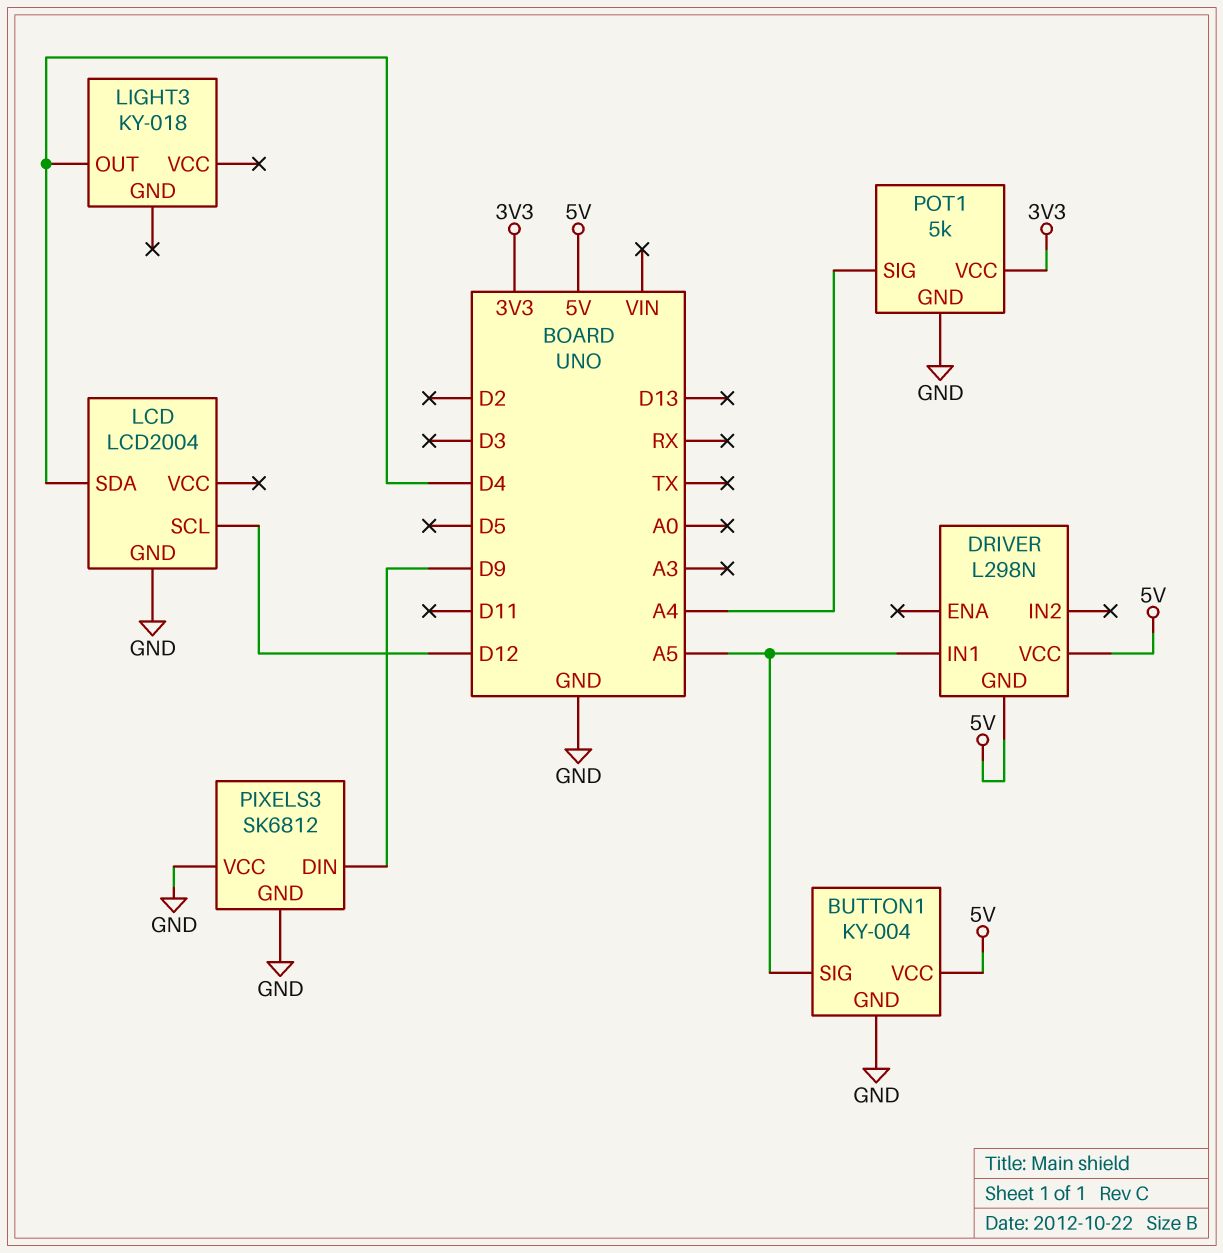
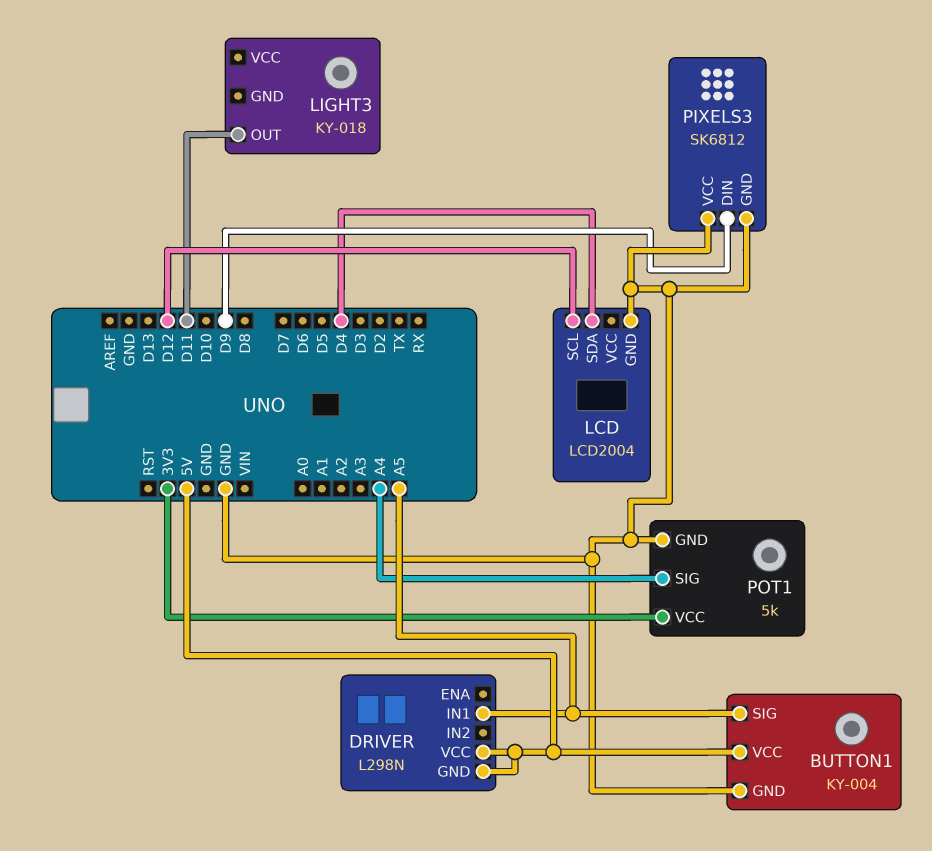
LIGHT3 pin OUT: D4 -> D11

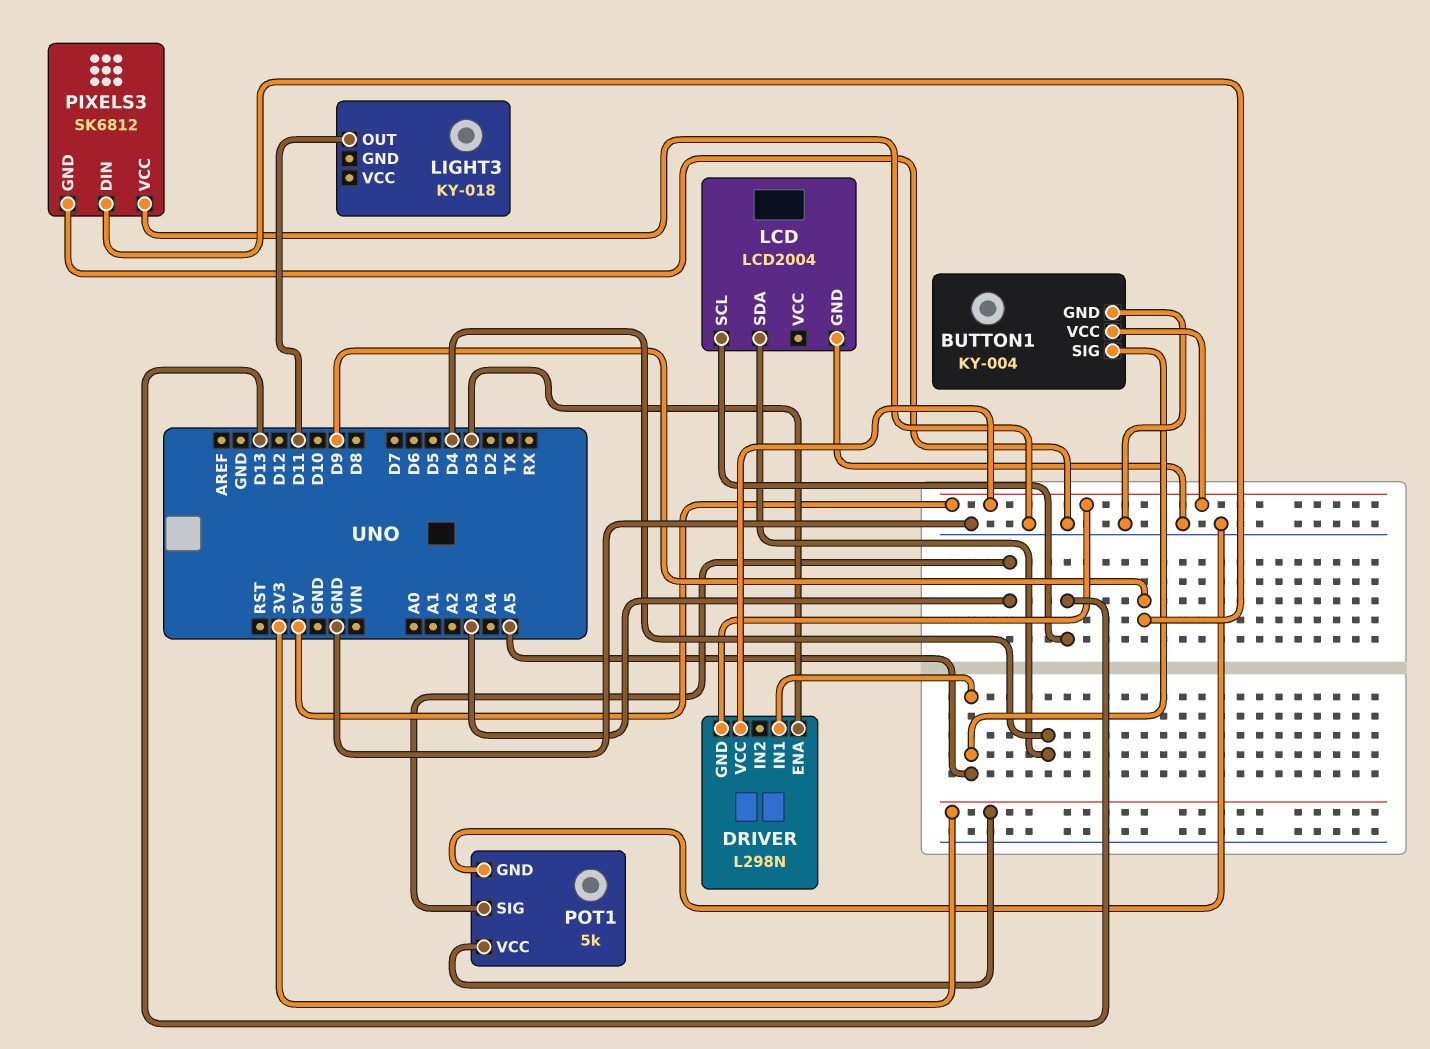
DRIVER pin ENA: none -> D3
LCD pin SCL: D12 -> D13
POT1 pin SIG: A4 -> A3

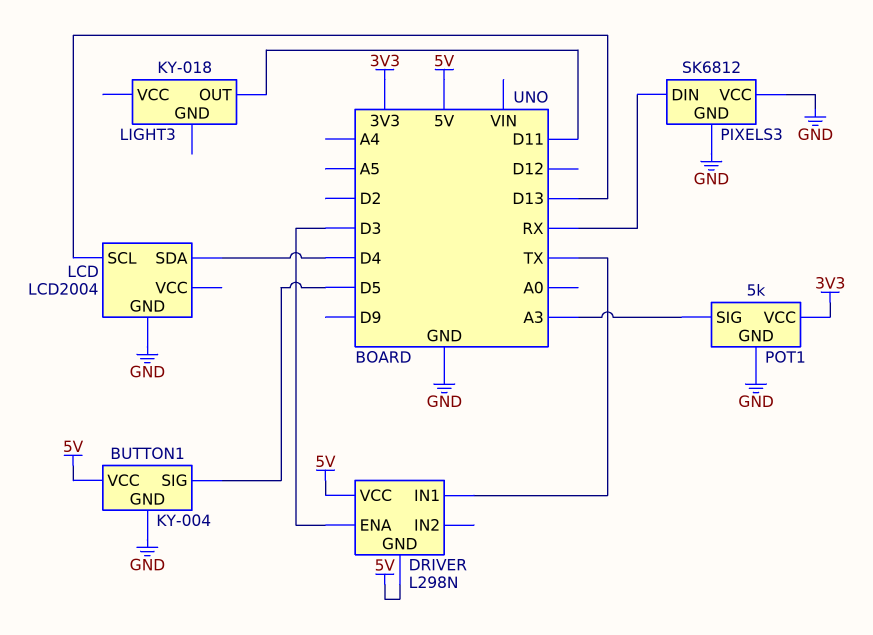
BUTTON1 pin SIG: A5 -> D5
DRIVER pin IN1: A5 -> TX
PIXELS3 pin DIN: D9 -> RX

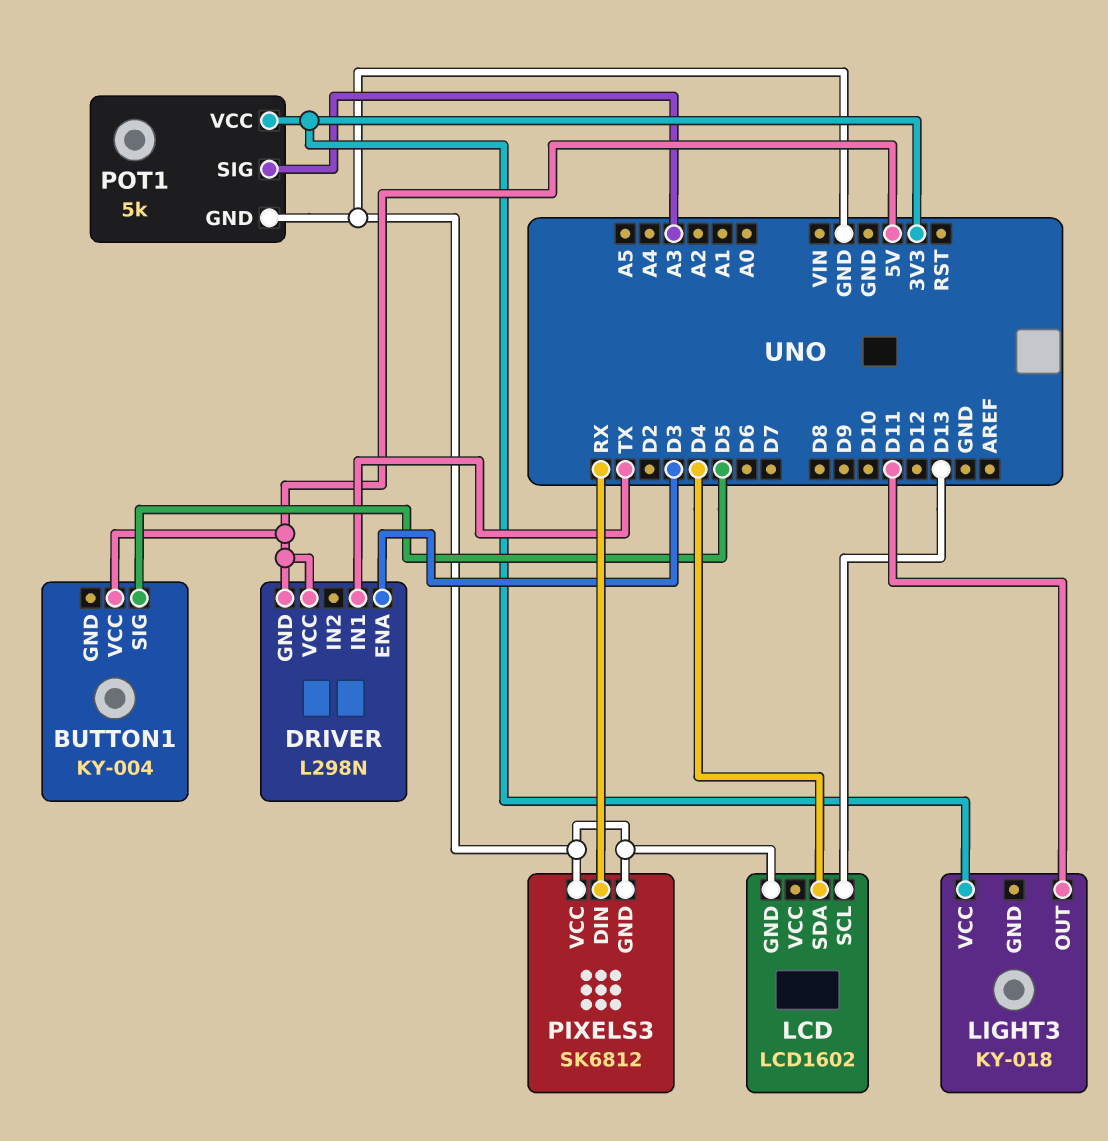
BUTTON1 pin GND: GND -> none
LCD: LCD2004 -> LCD1602
LIGHT3 pin VCC: none -> 3V3

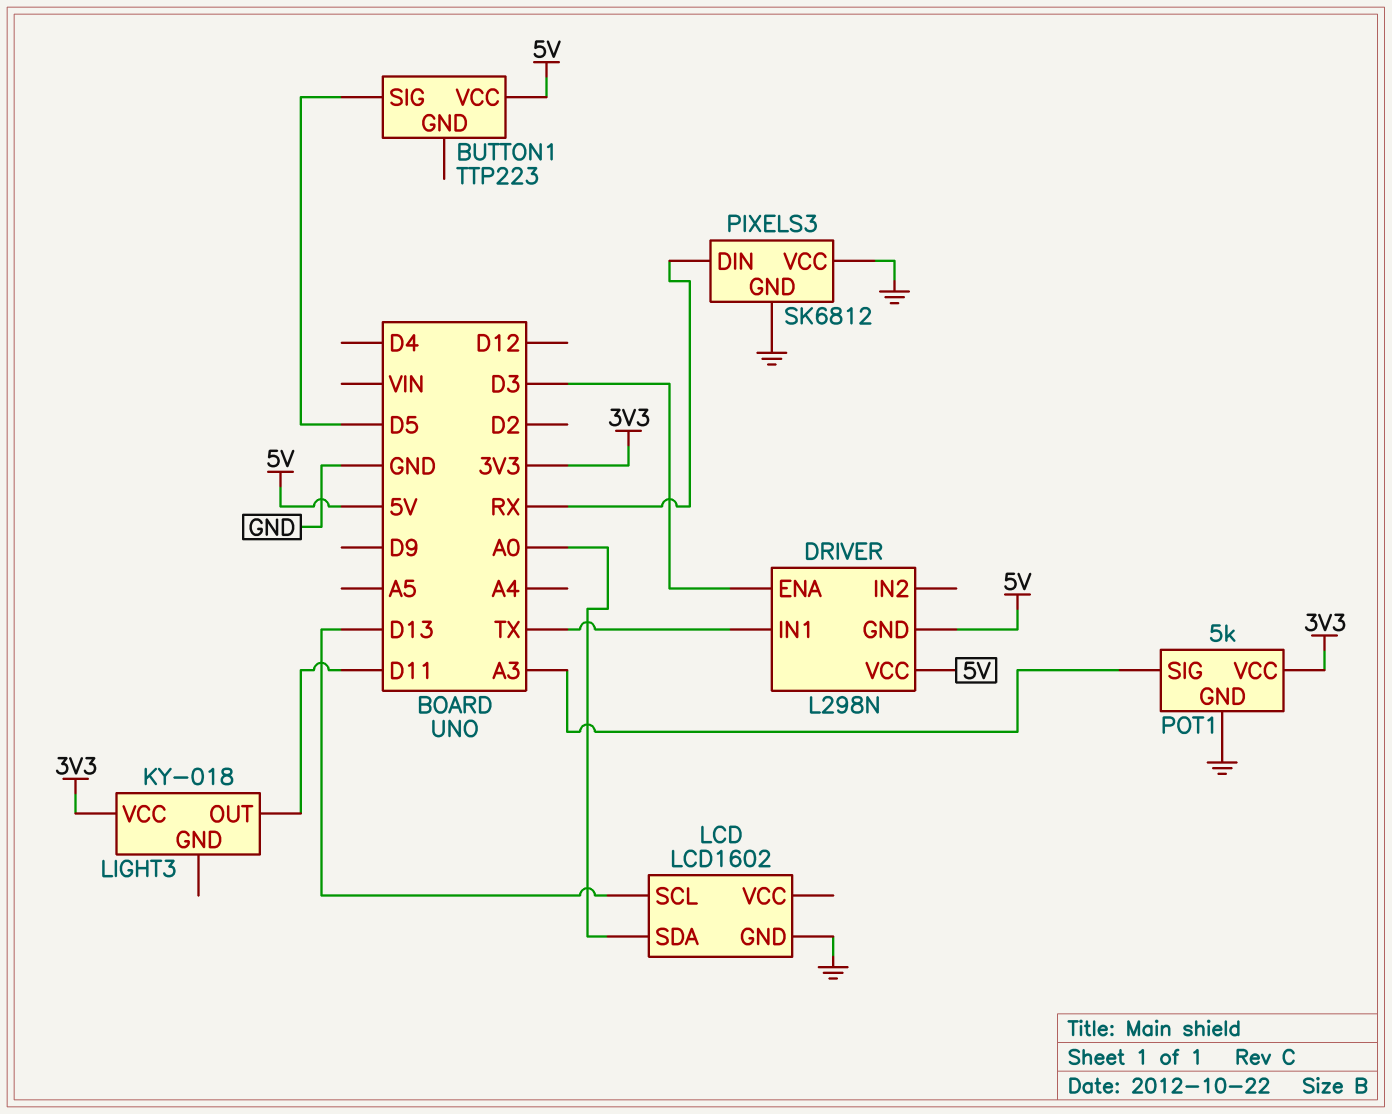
BUTTON1: KY-004 -> TTP223
LCD pin SDA: D4 -> A0

